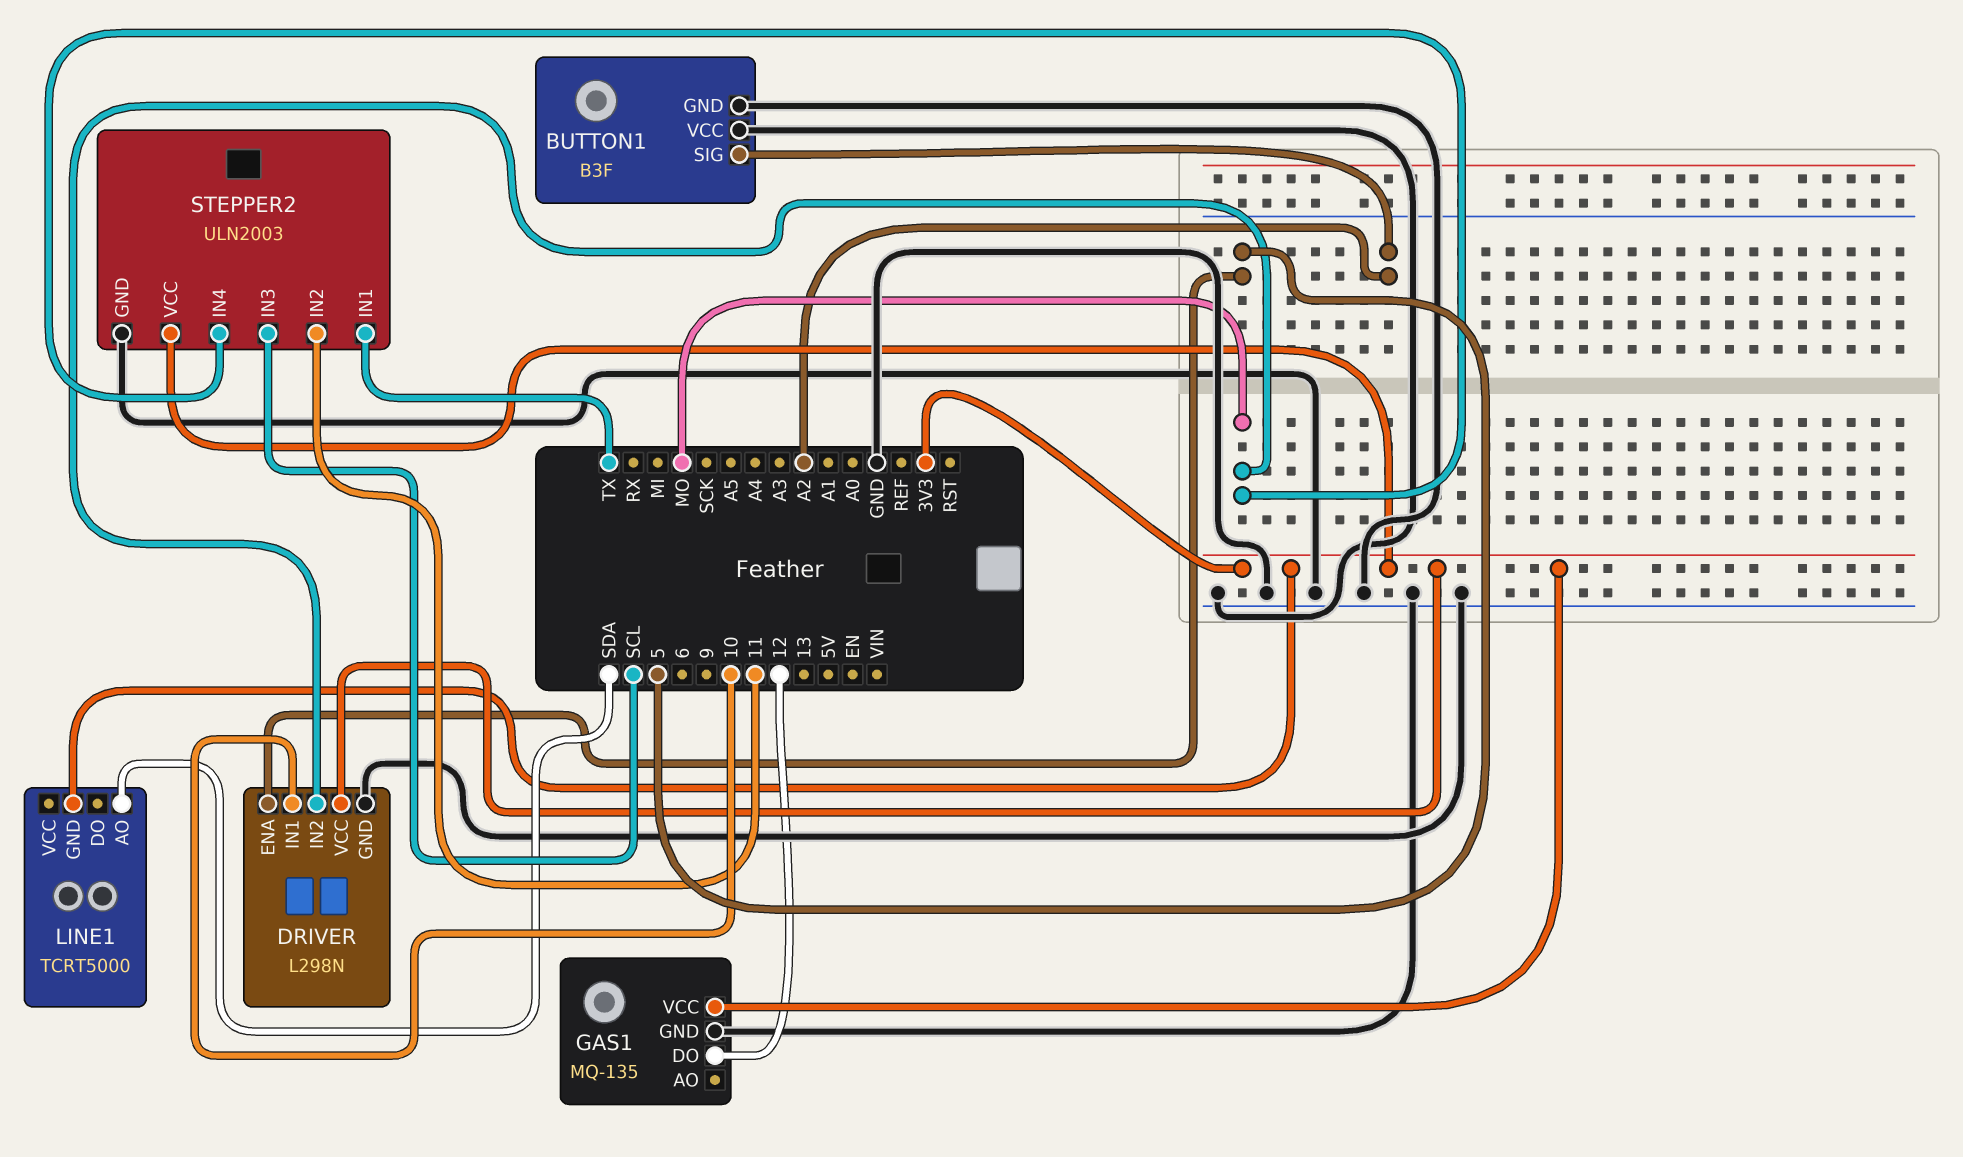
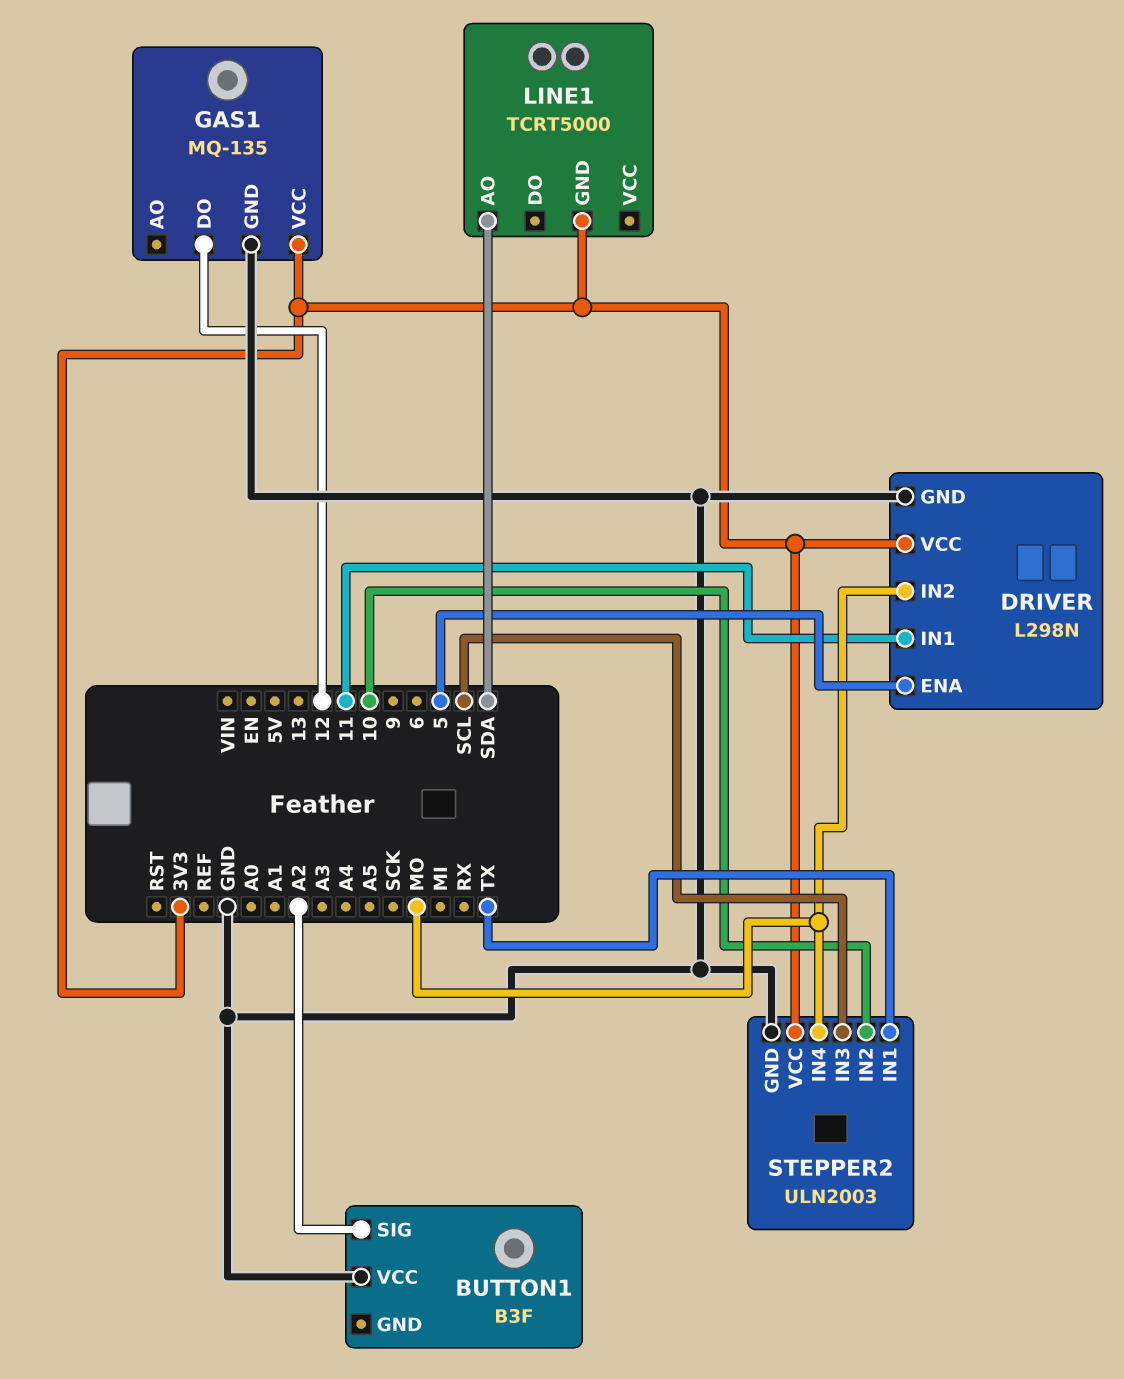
BUTTON1 pin GND: GND -> none
DRIVER pin IN1: 10 -> 11
STEPPER2 pin IN2: 11 -> 10

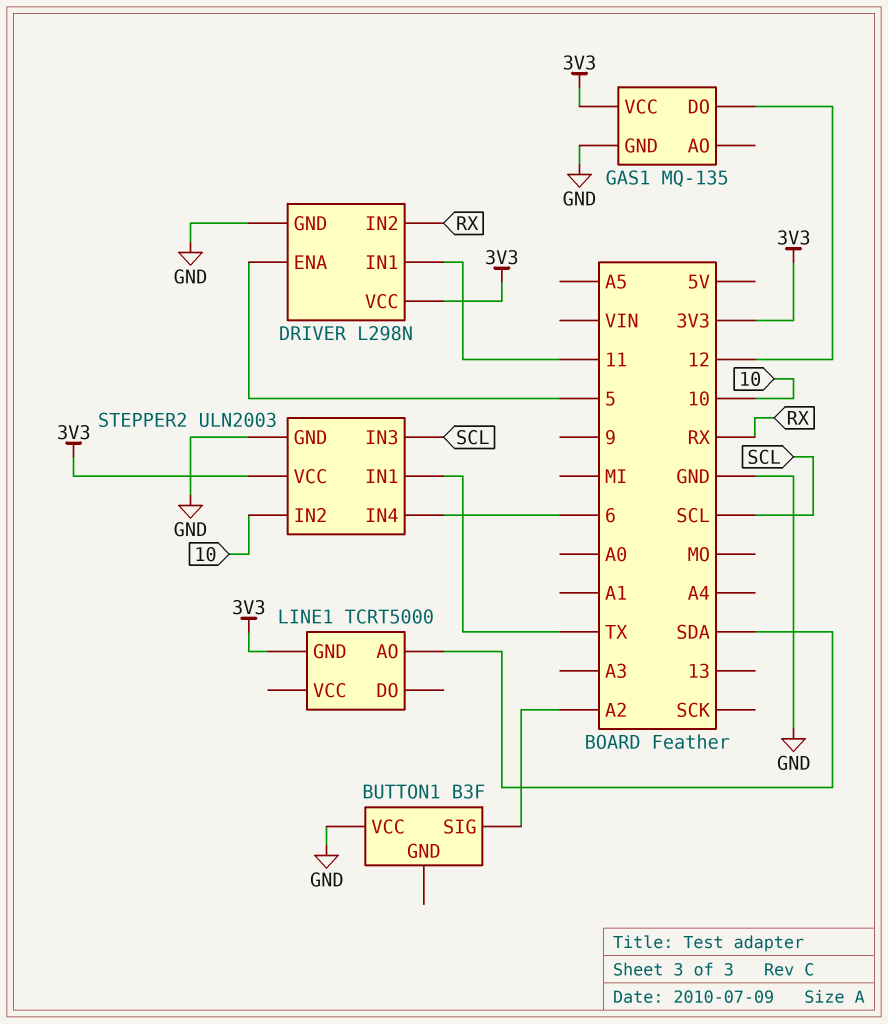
DRIVER pin IN2: MO -> RX
STEPPER2 pin IN4: MO -> 6

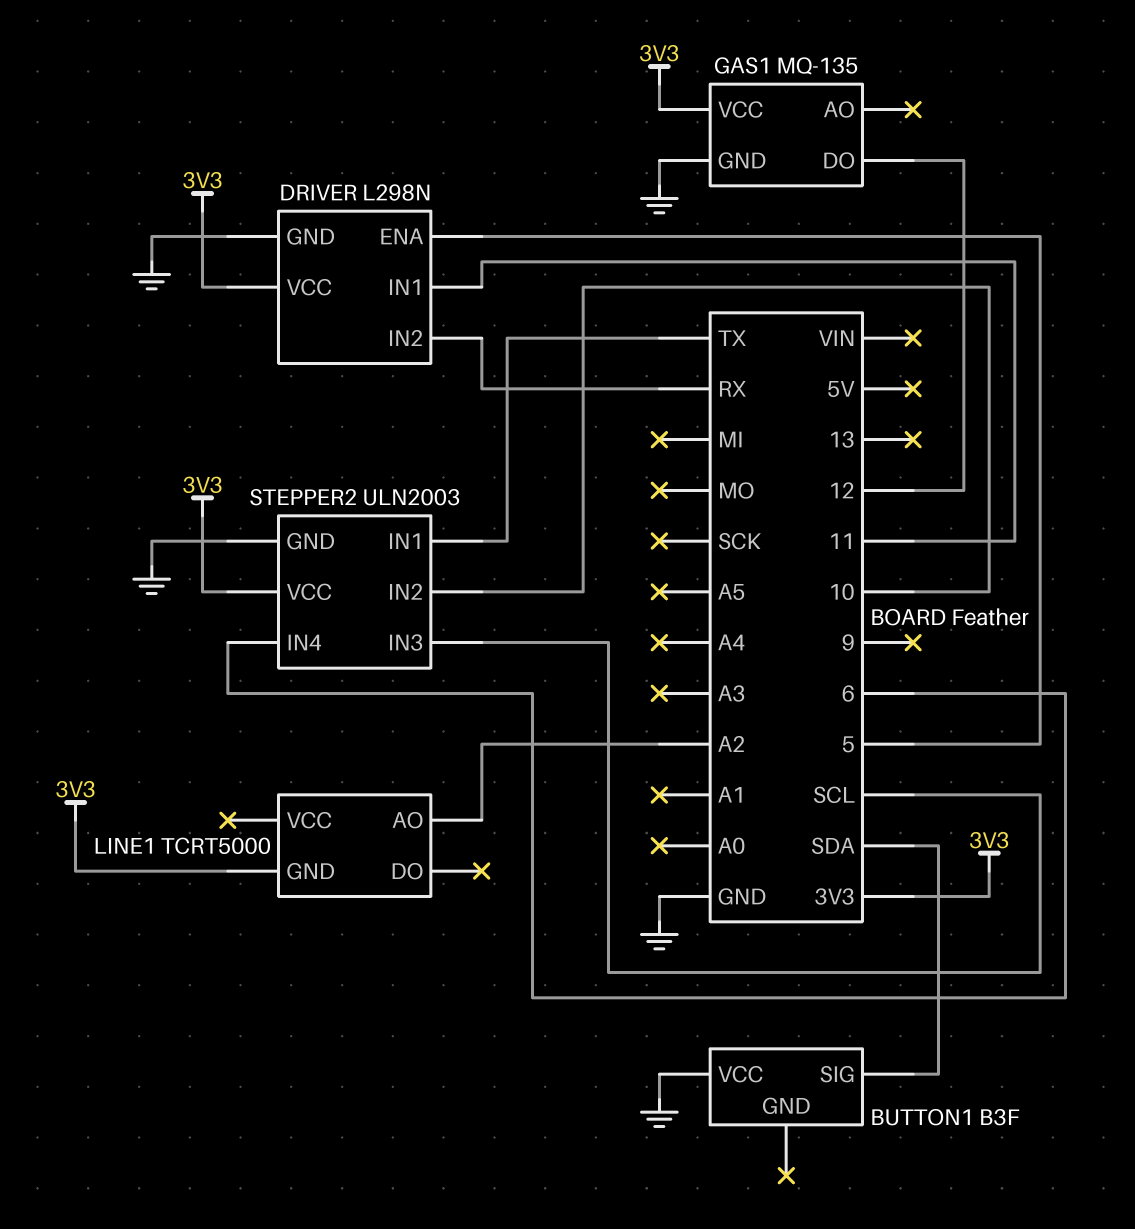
BUTTON1 pin SIG: A2 -> SDA
LINE1 pin AO: SDA -> A2

